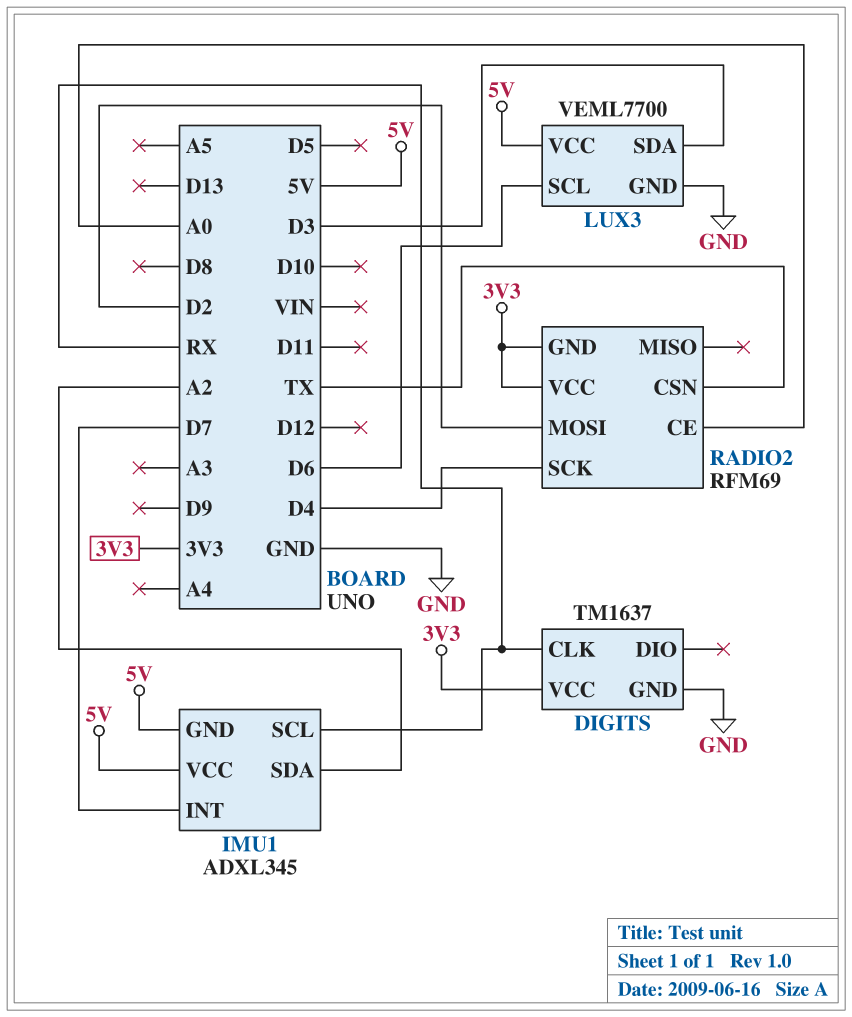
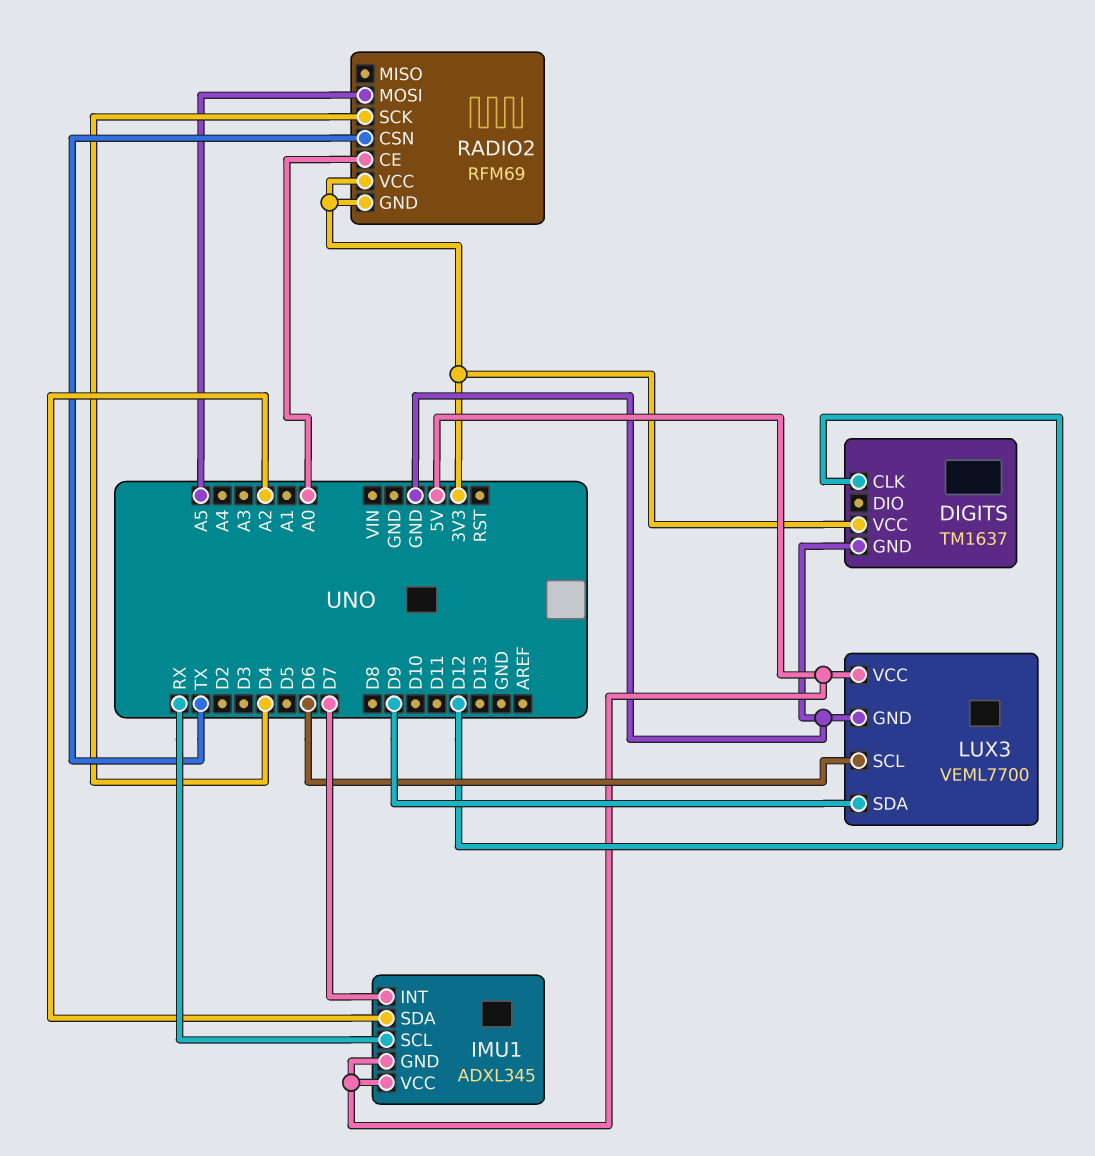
DIGITS pin CLK: RX -> D12
LUX3 pin SDA: D3 -> D9
RADIO2 pin MOSI: D2 -> A5

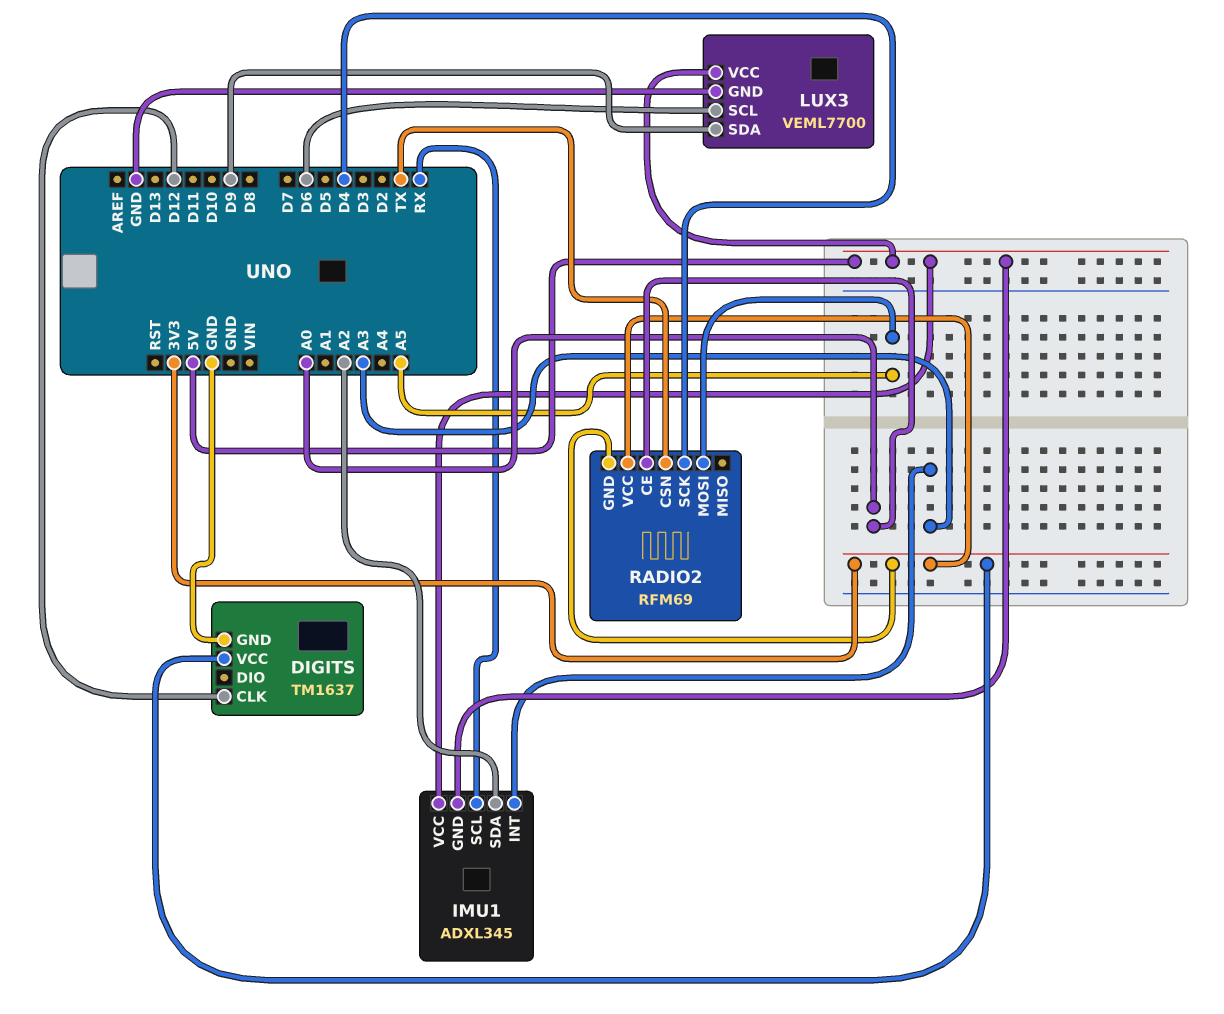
IMU1 pin INT: D7 -> A3

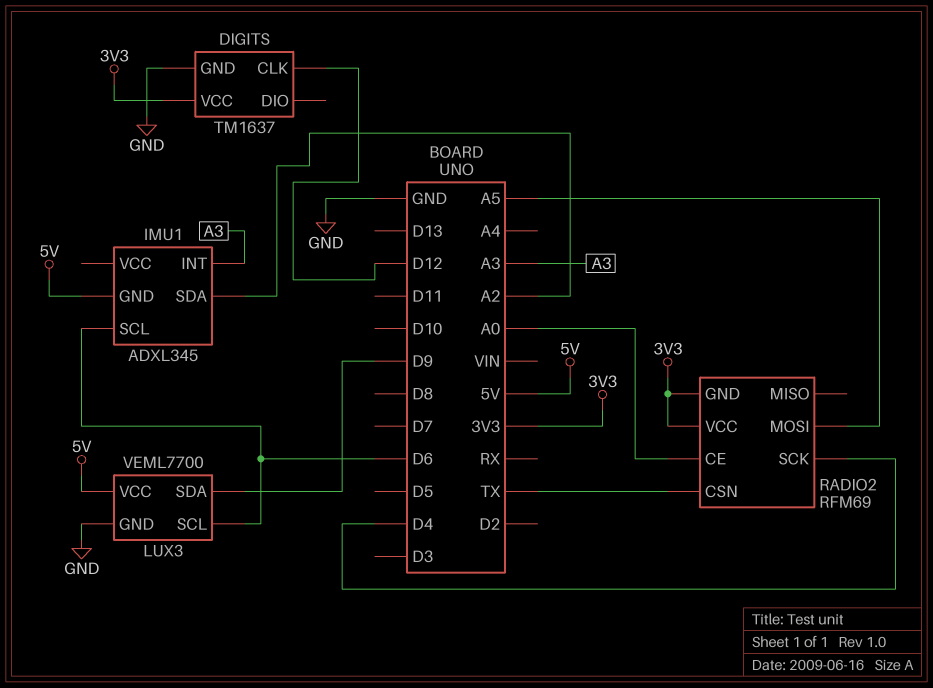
IMU1 pin SCL: RX -> D6
IMU1 pin VCC: 5V -> none

